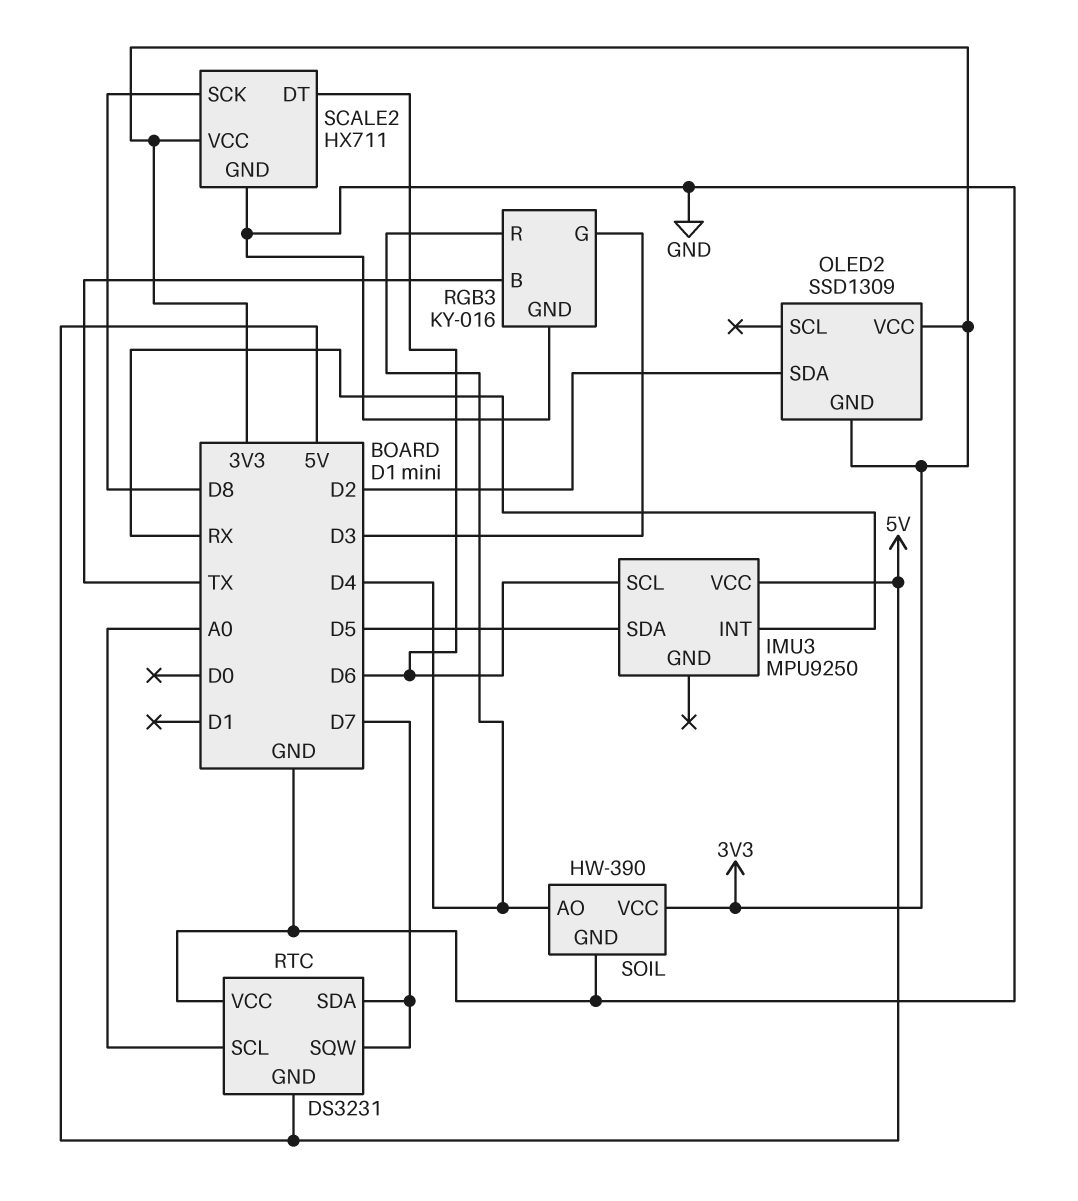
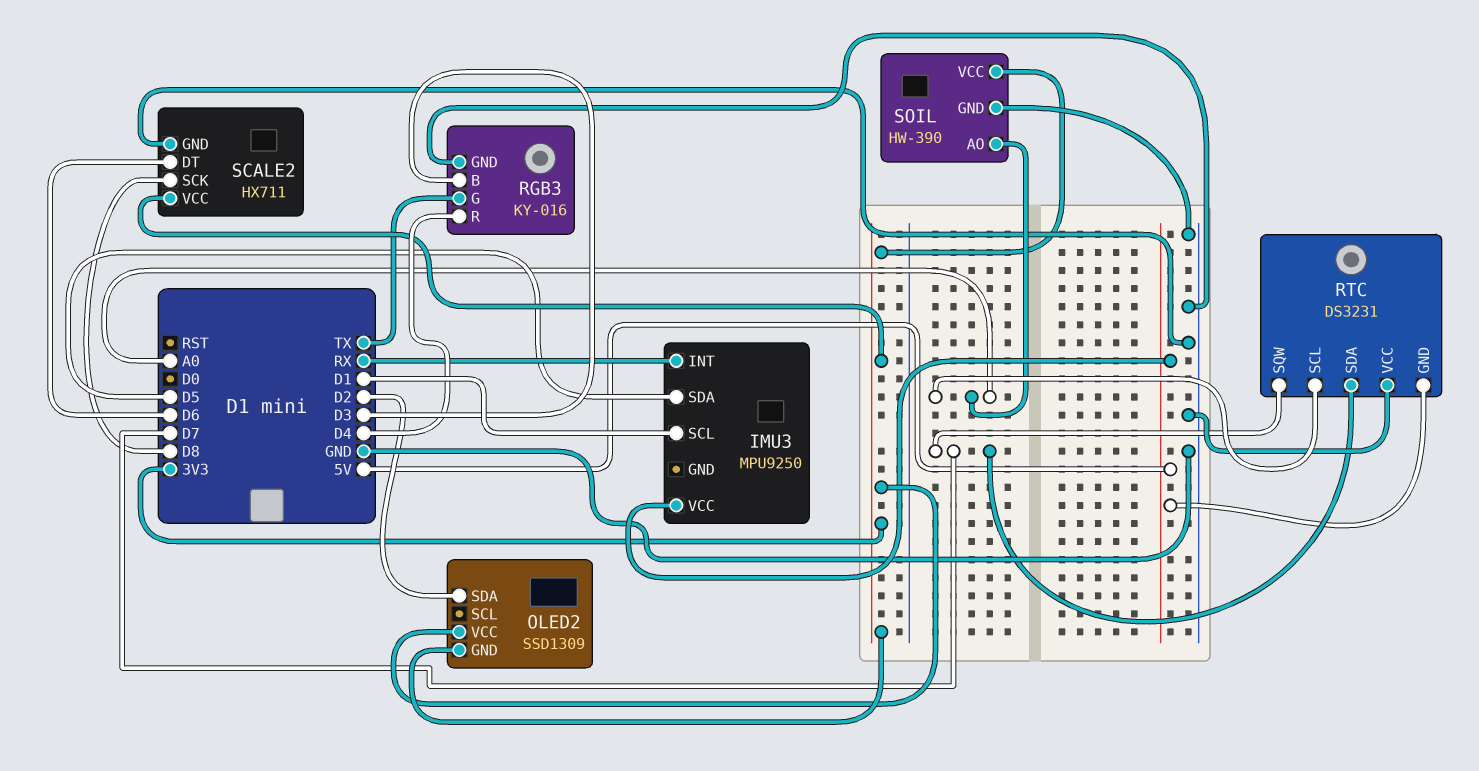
IMU3 pin SCL: D6 -> D1
RGB3 pin B: TX -> D3
RGB3 pin G: D3 -> TX
SOIL pin AO: D4 -> A0

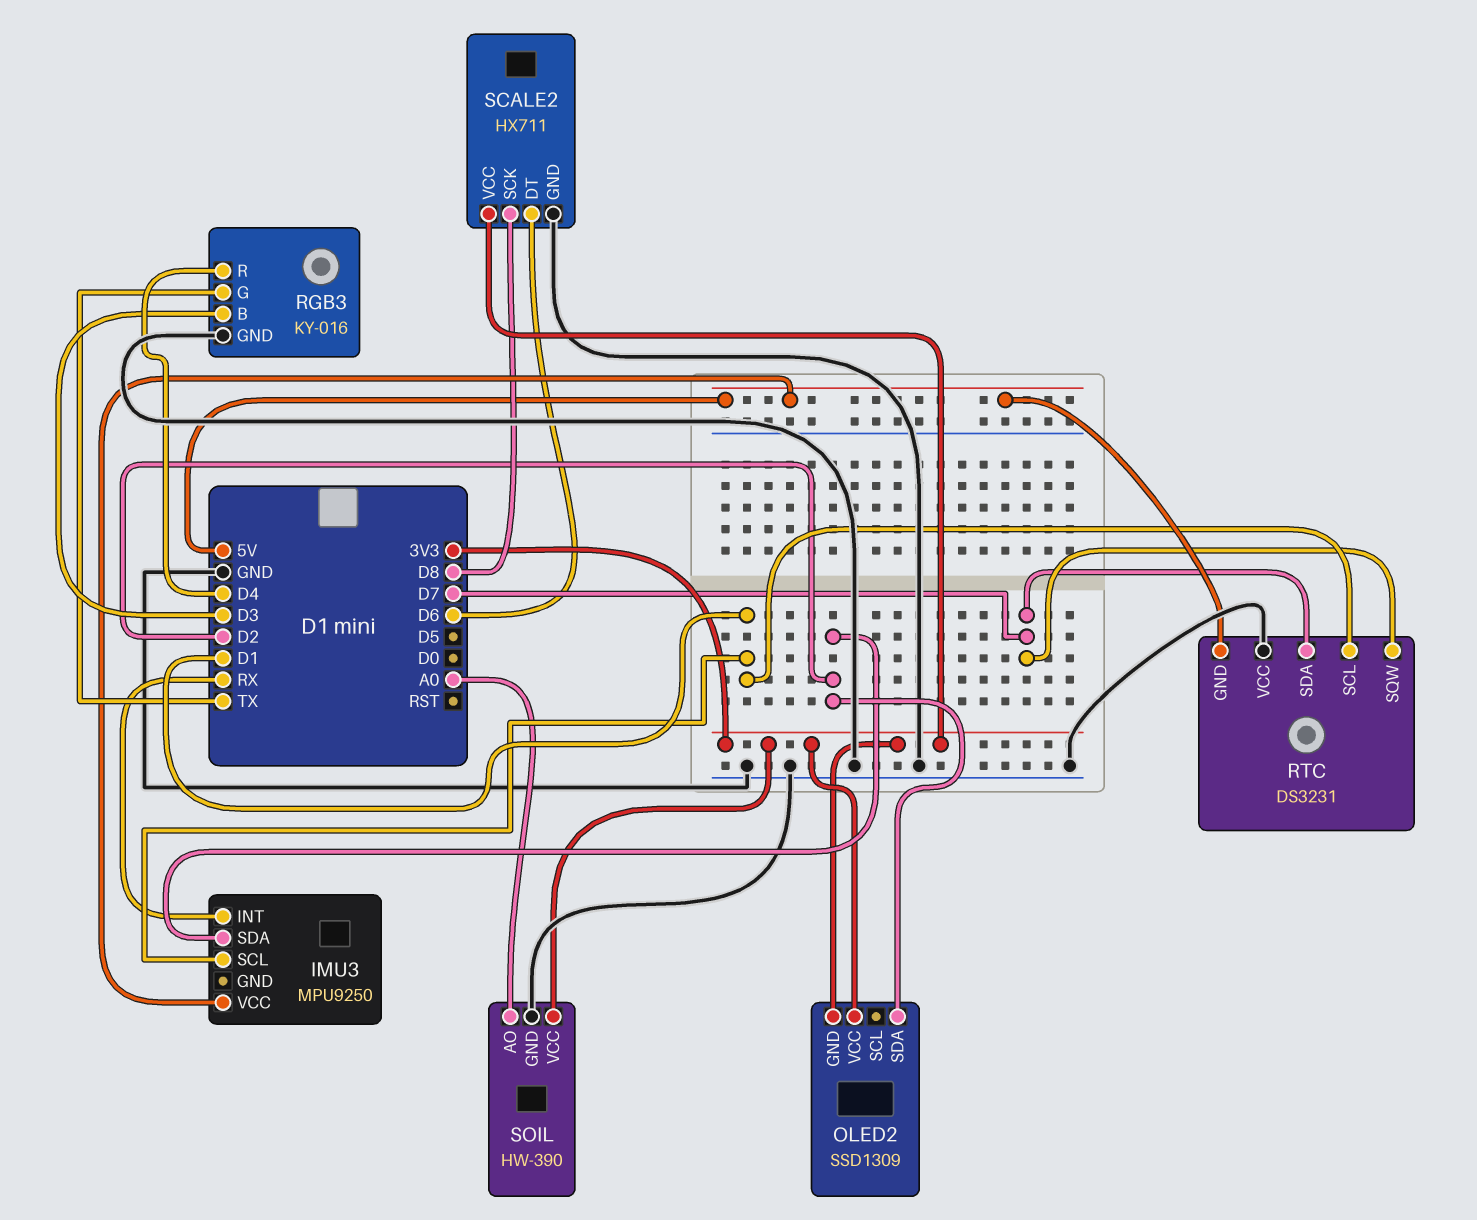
IMU3 pin SDA: D5 -> D2
RTC pin SCL: A0 -> D1

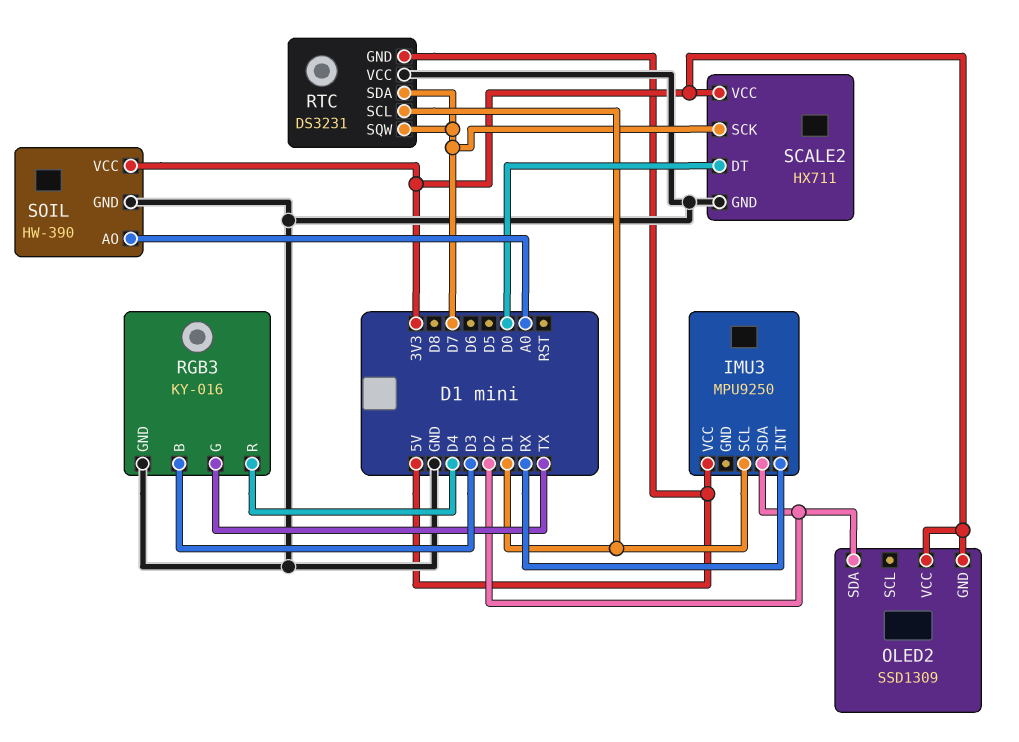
SCALE2 pin DT: D6 -> D0
SCALE2 pin SCK: D8 -> D7

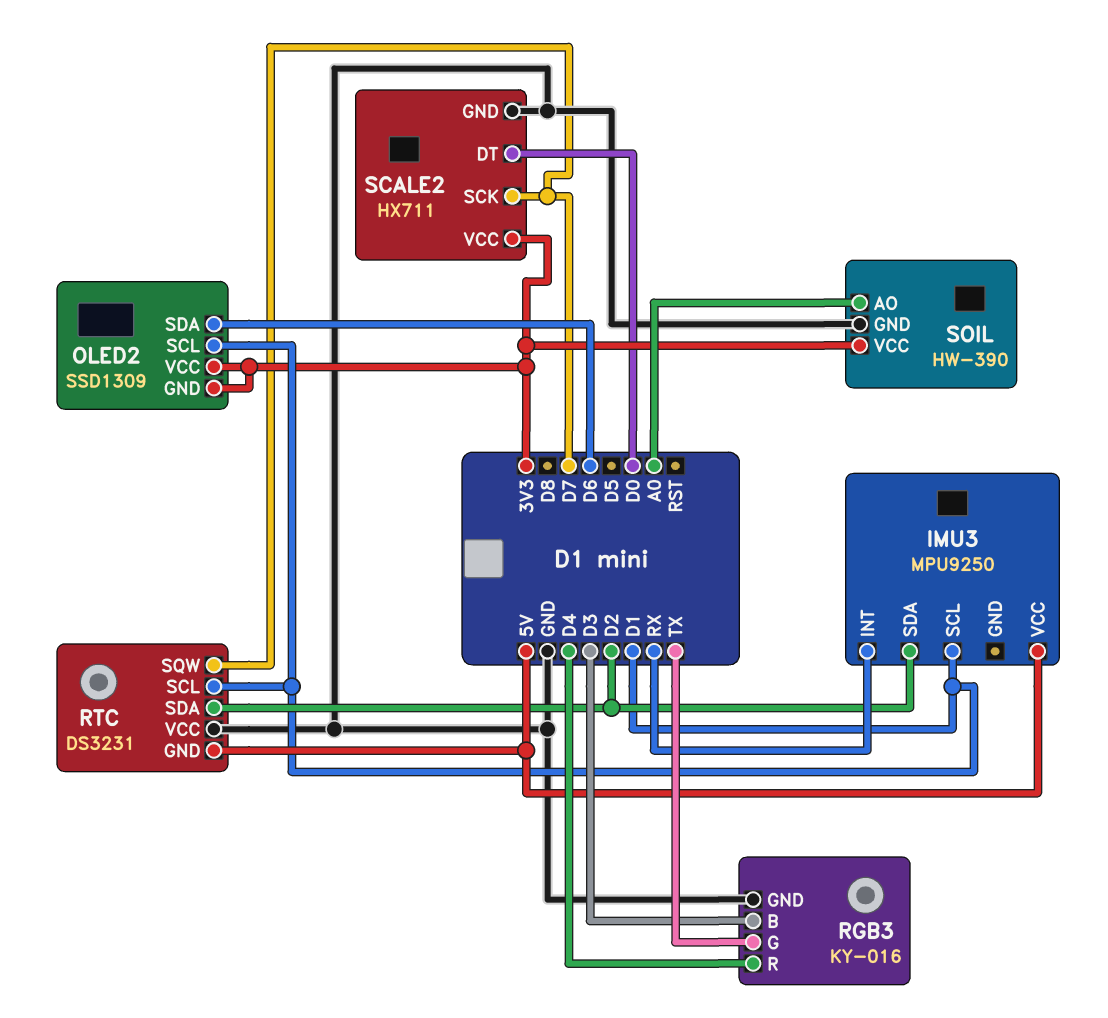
OLED2 pin SCL: none -> D1
OLED2 pin SDA: D2 -> D6
RTC pin SDA: D7 -> D2

